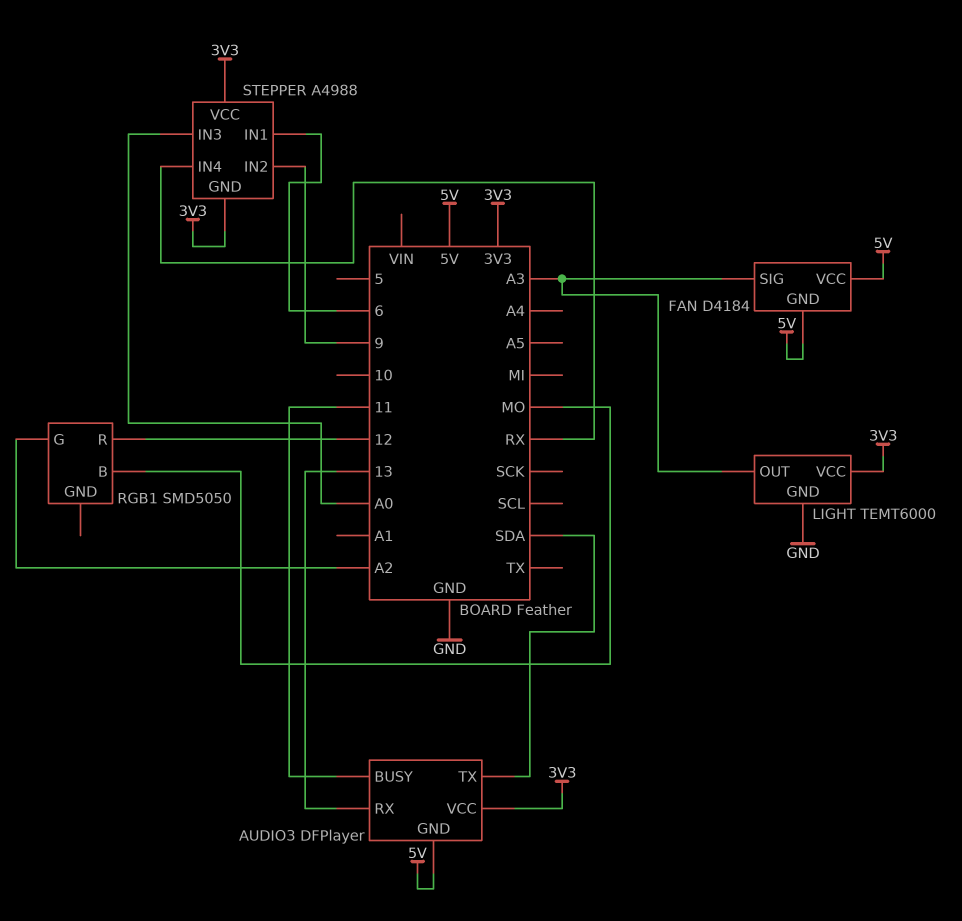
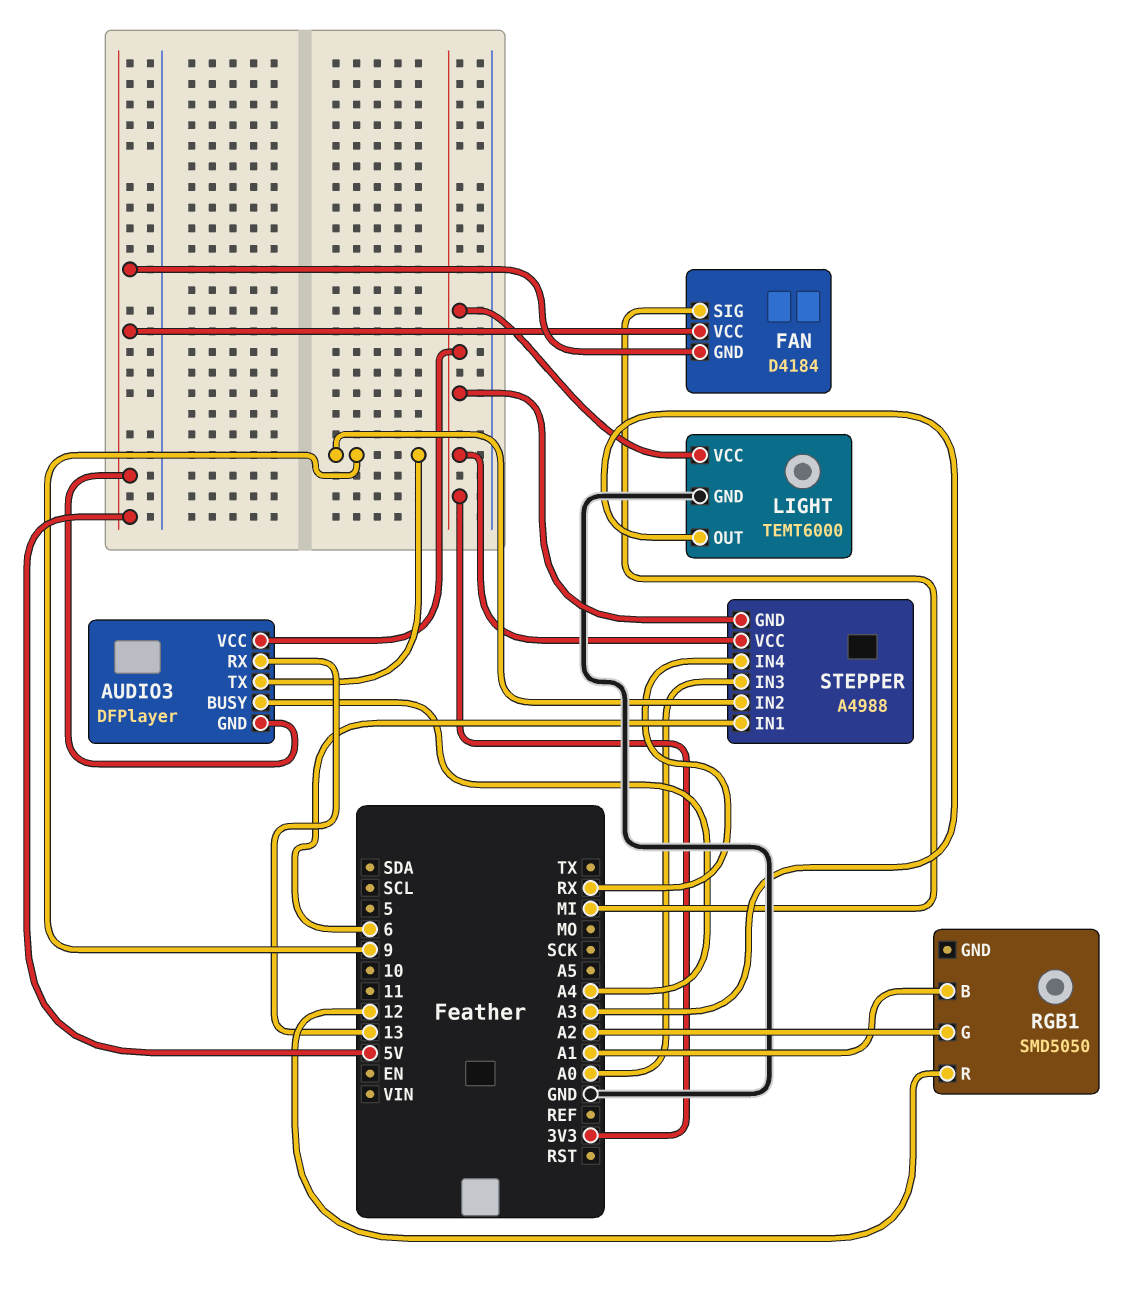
AUDIO3 pin BUSY: 11 -> A4
AUDIO3 pin TX: SDA -> 9
FAN pin SIG: A3 -> MI
RGB1 pin B: MO -> A1

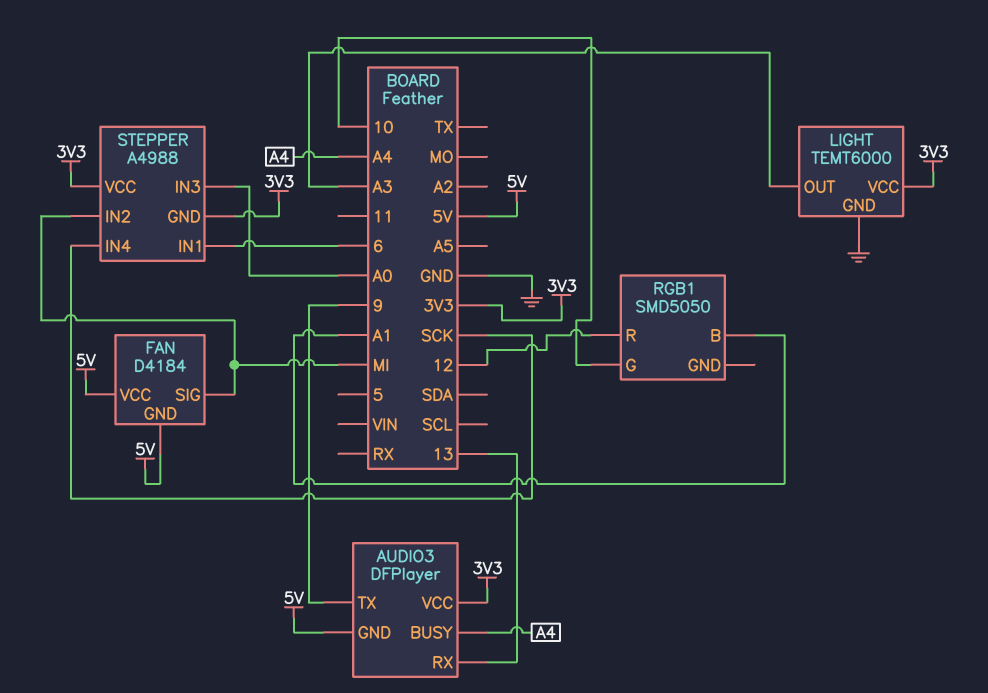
RGB1 pin G: A2 -> 10
STEPPER pin IN2: 9 -> MI
STEPPER pin IN4: RX -> SCK

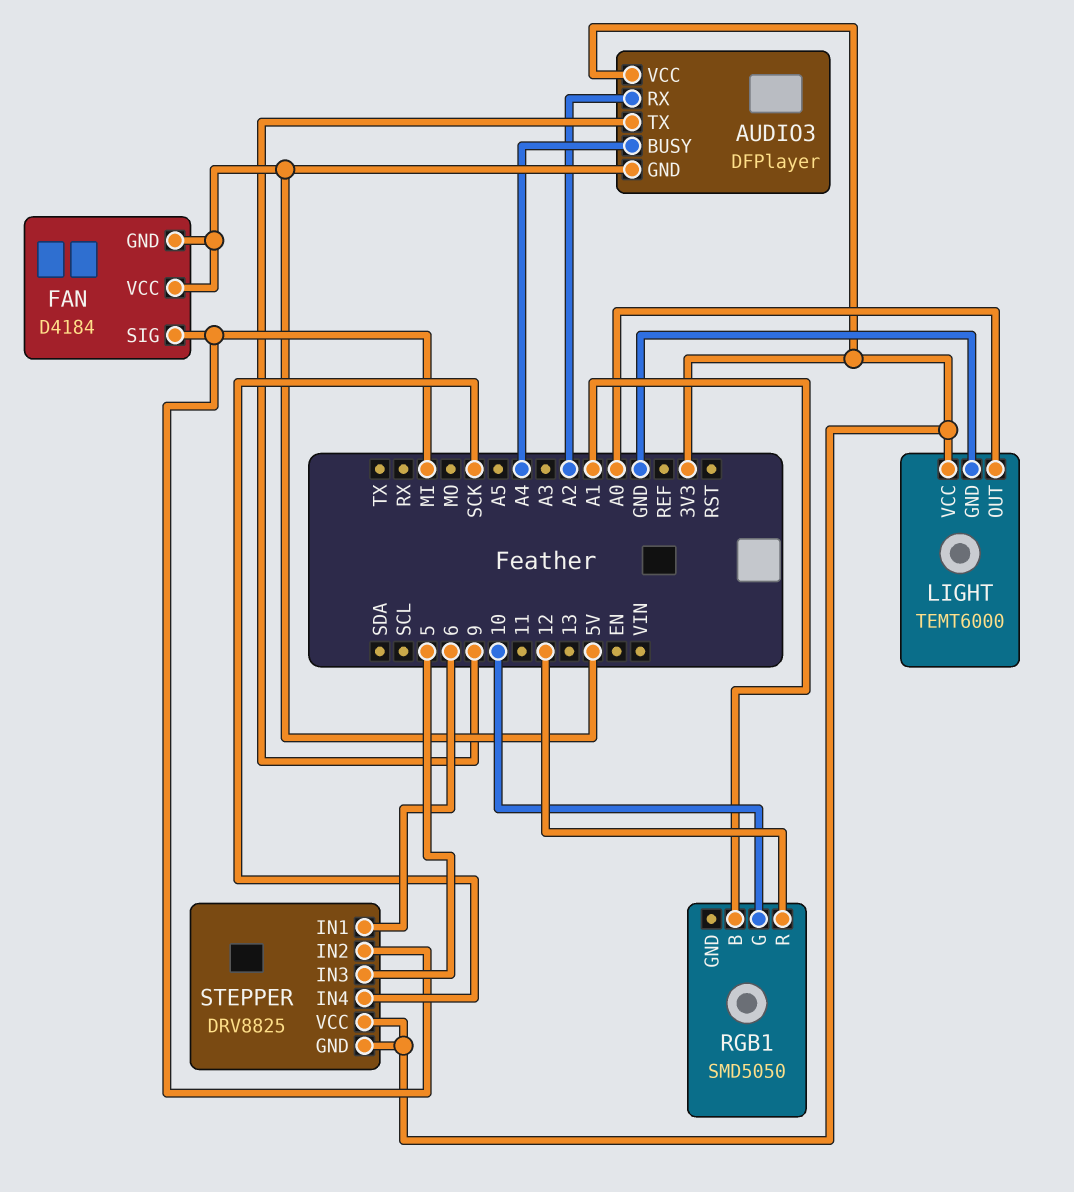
AUDIO3 pin RX: 13 -> A2
LIGHT pin OUT: A3 -> A0
STEPPER: A4988 -> DRV8825
STEPPER pin IN3: A0 -> 5

